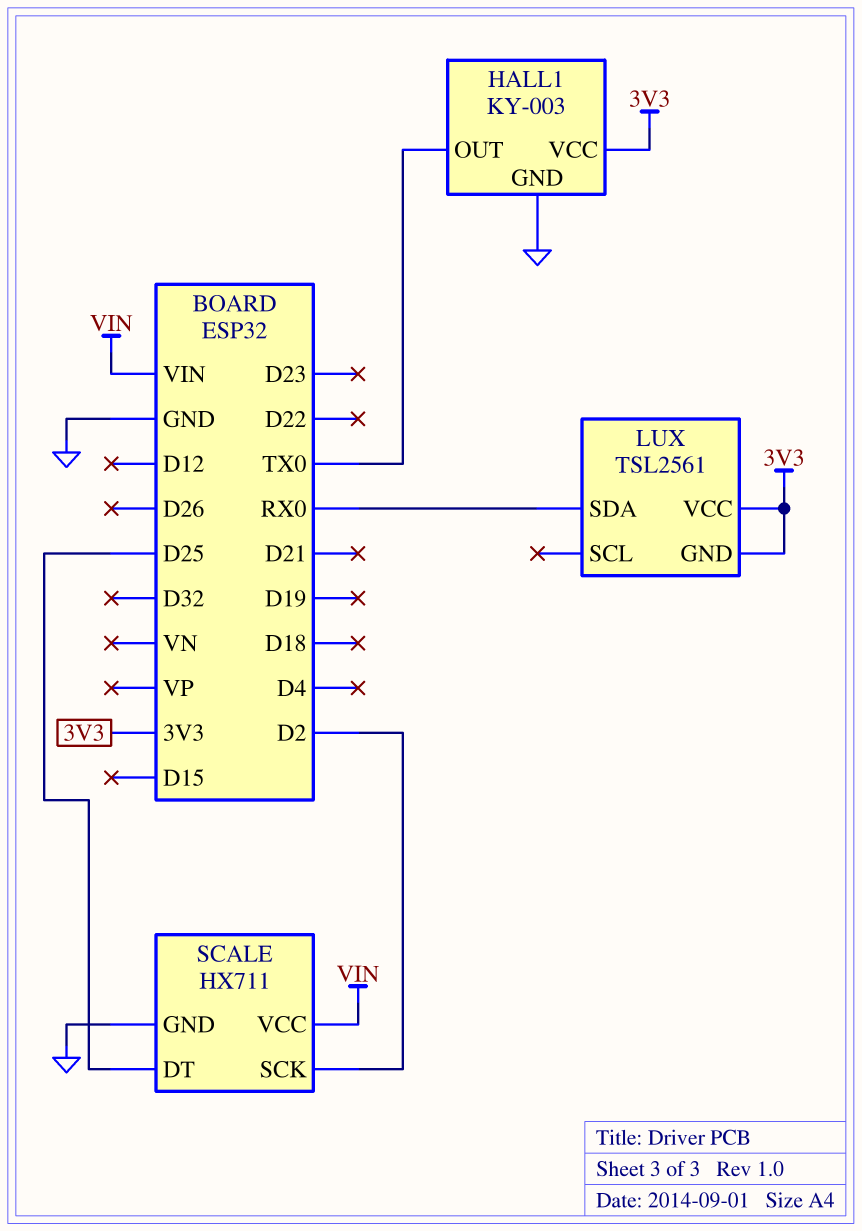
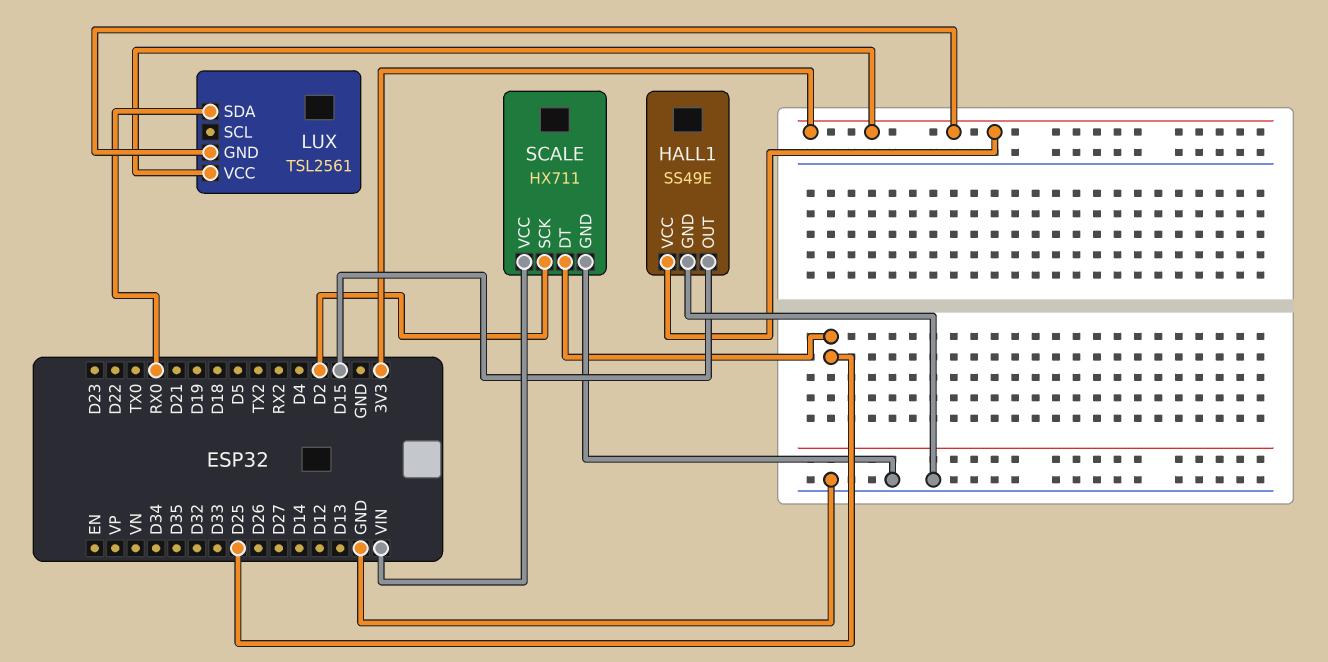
HALL1: KY-003 -> SS49E
HALL1 pin OUT: TX0 -> D15

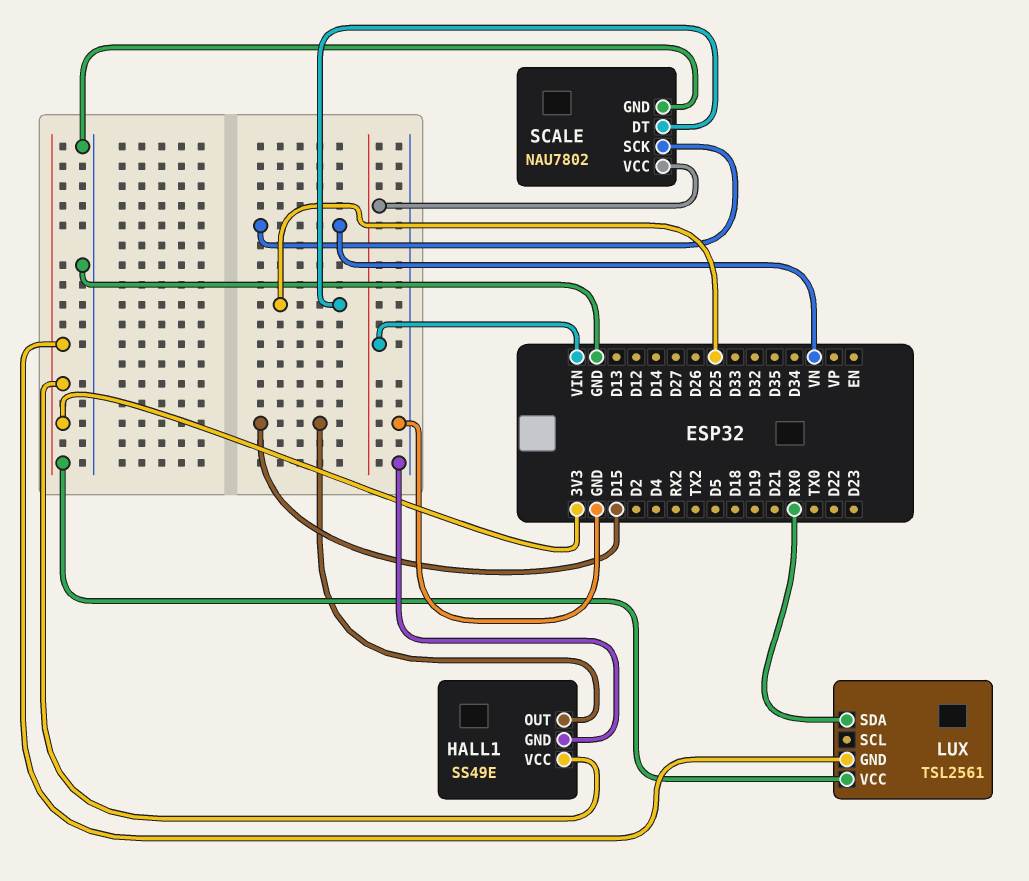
SCALE: HX711 -> NAU7802
SCALE pin SCK: D2 -> VN

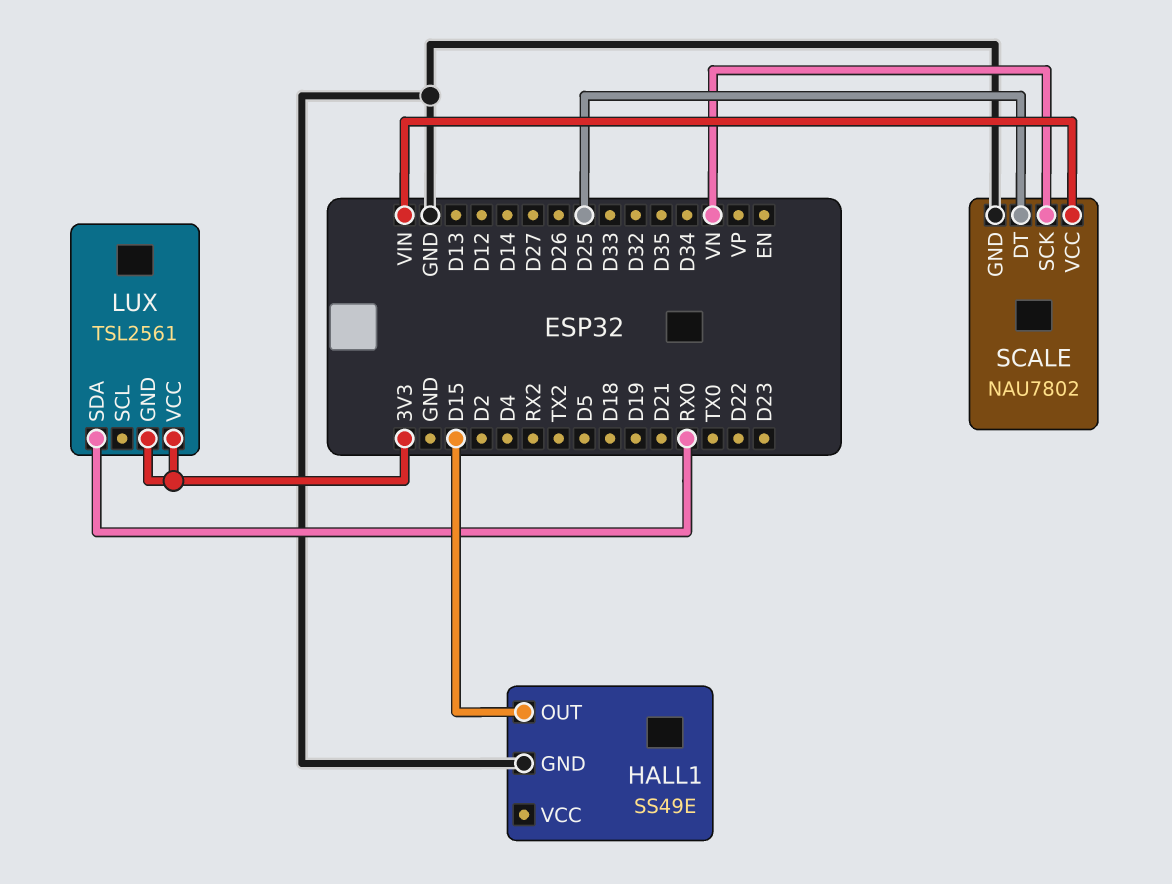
HALL1 pin VCC: 3V3 -> none

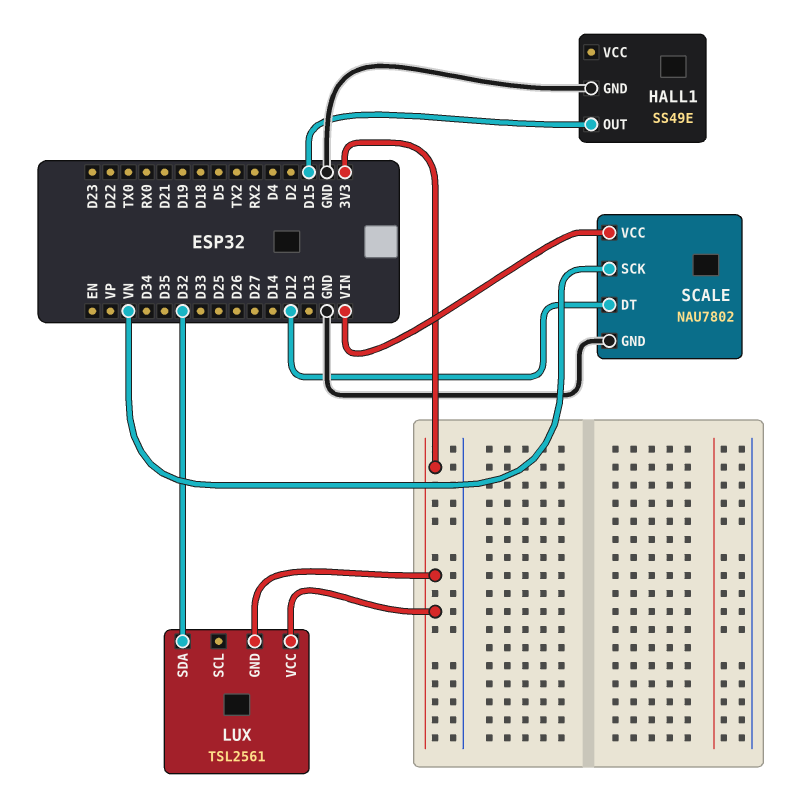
LUX pin SDA: RX0 -> D32
SCALE pin DT: D25 -> D12

